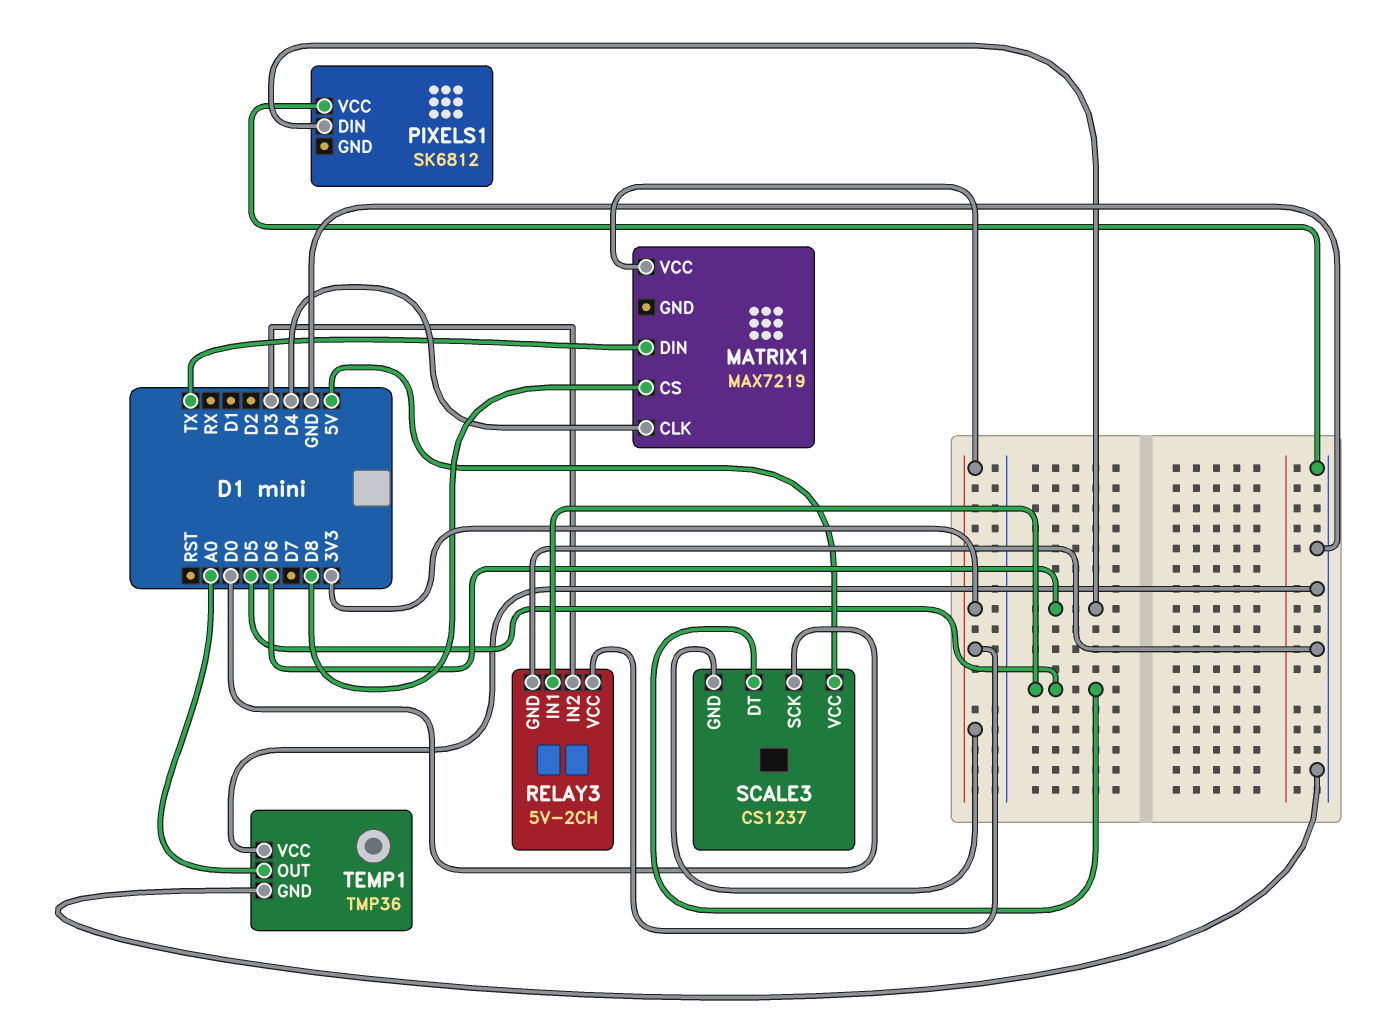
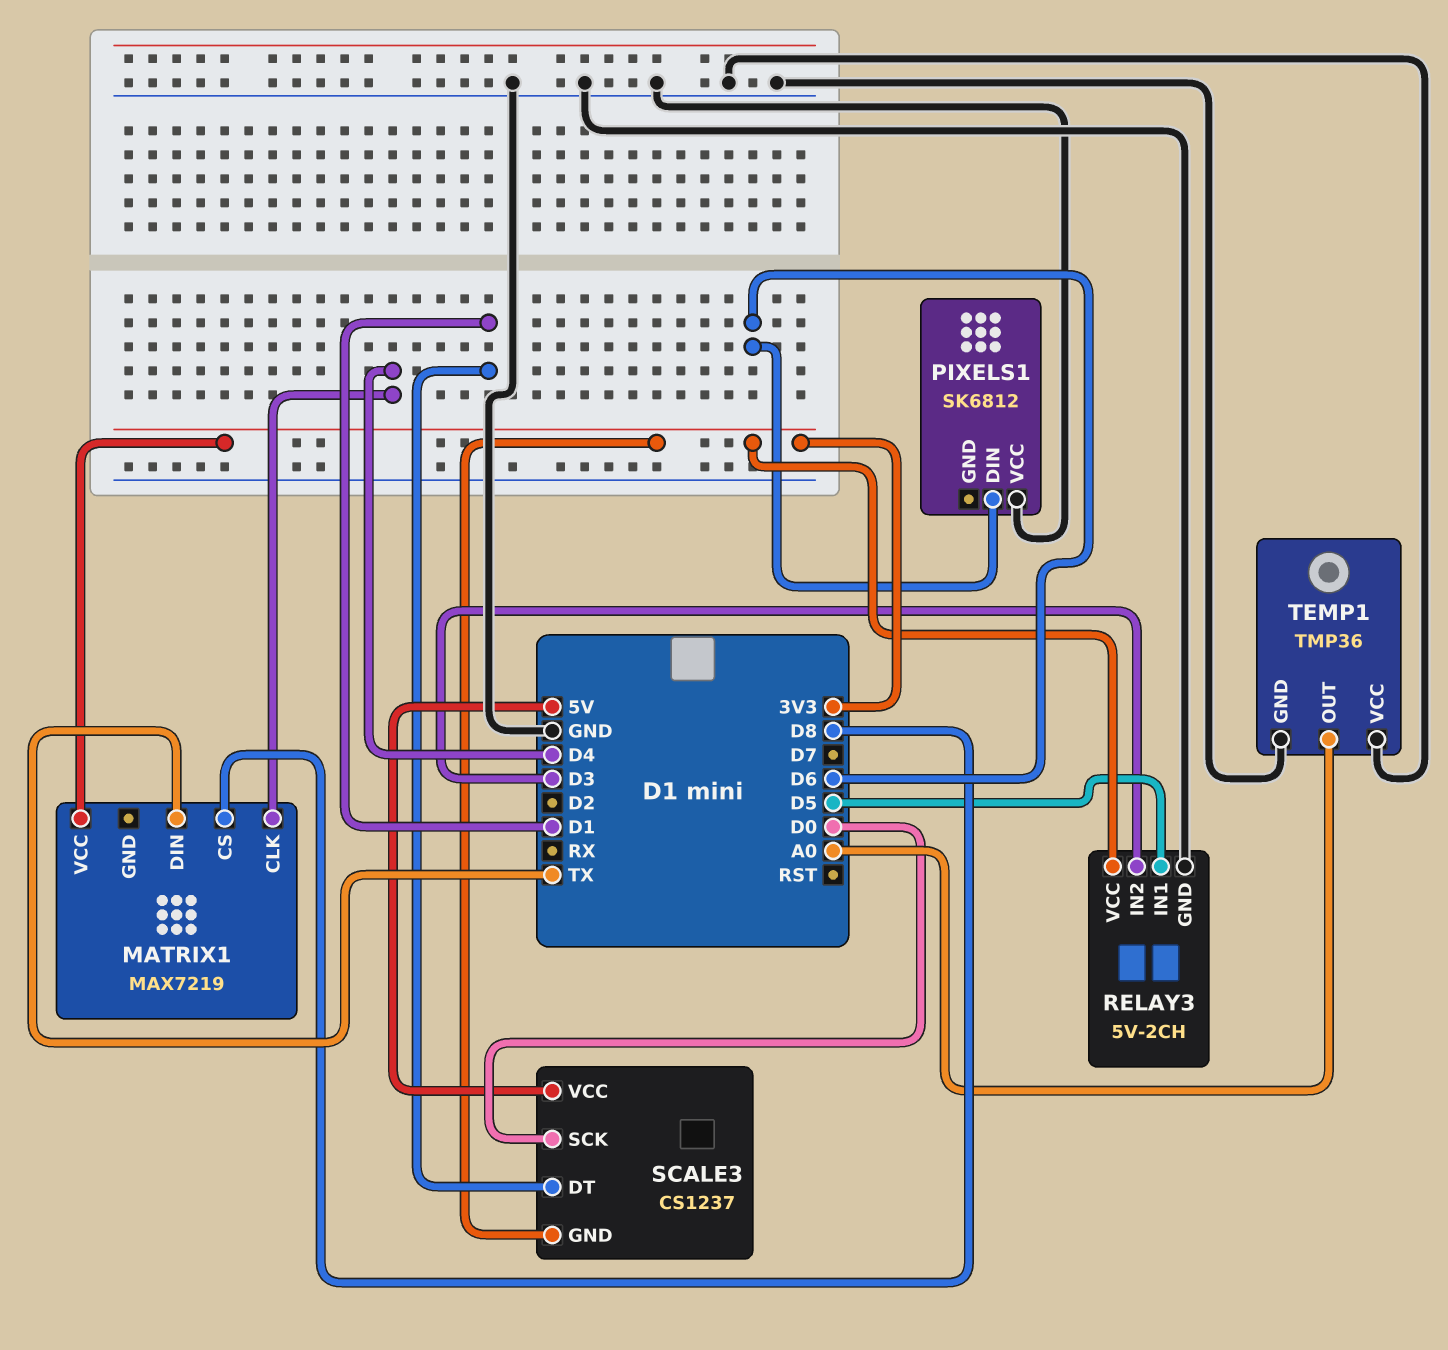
SCALE3 pin DT: D5 -> D1

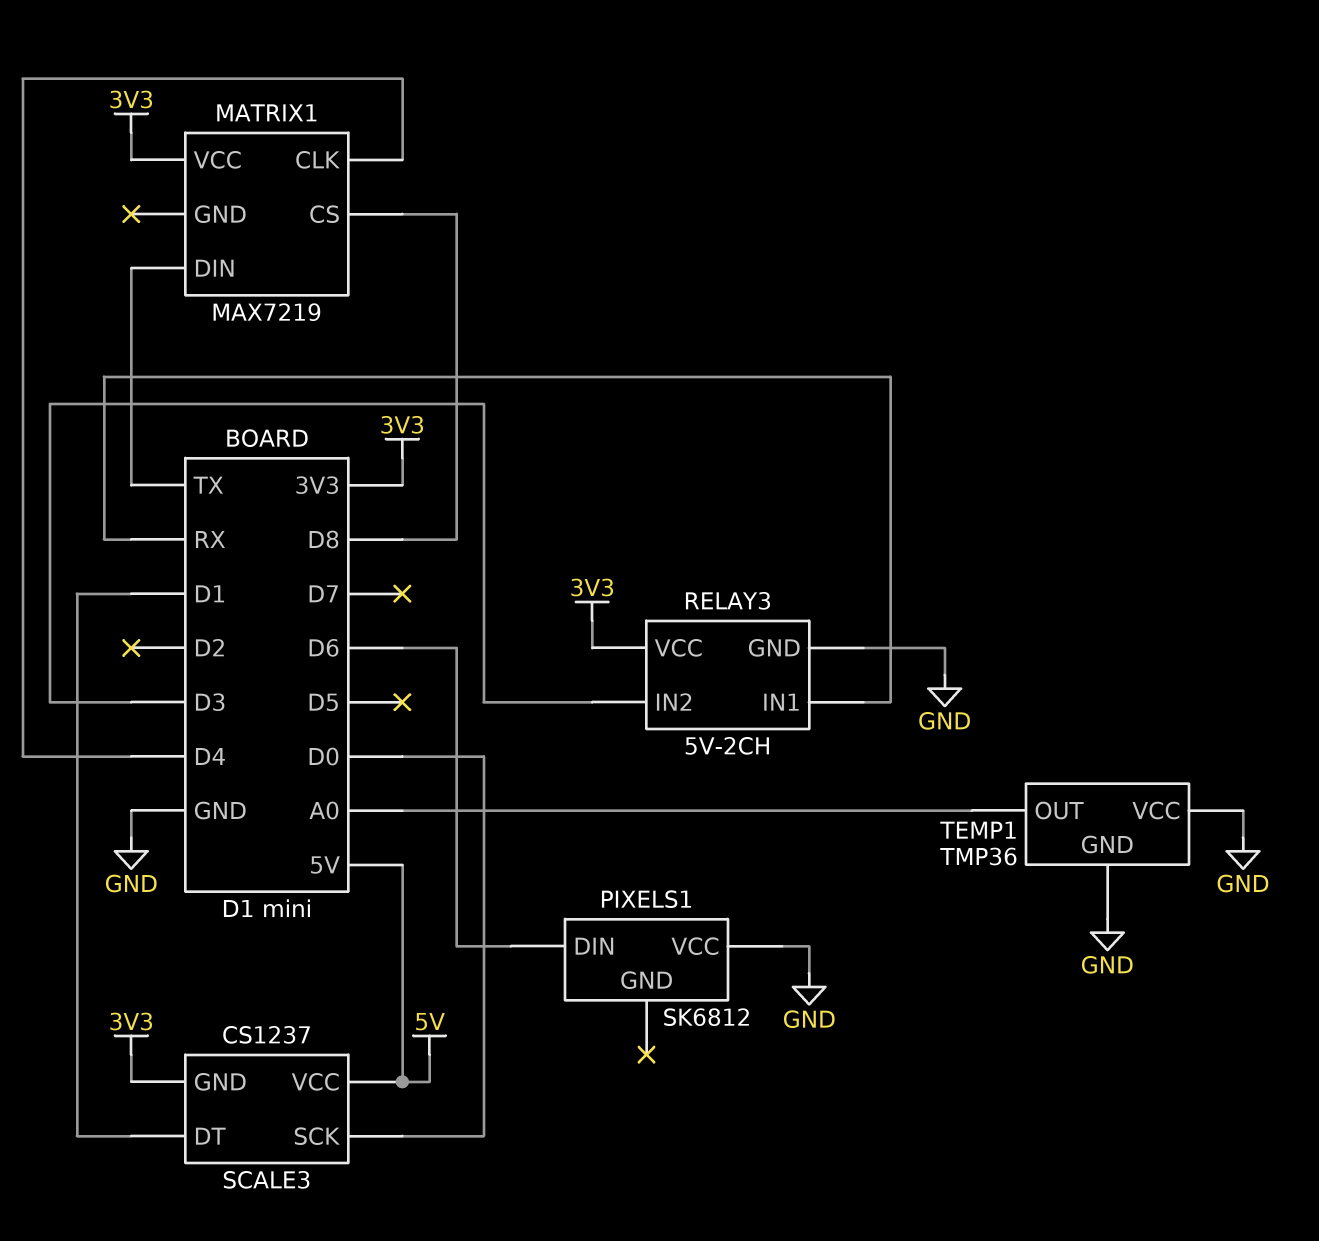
RELAY3 pin IN1: D5 -> RX

